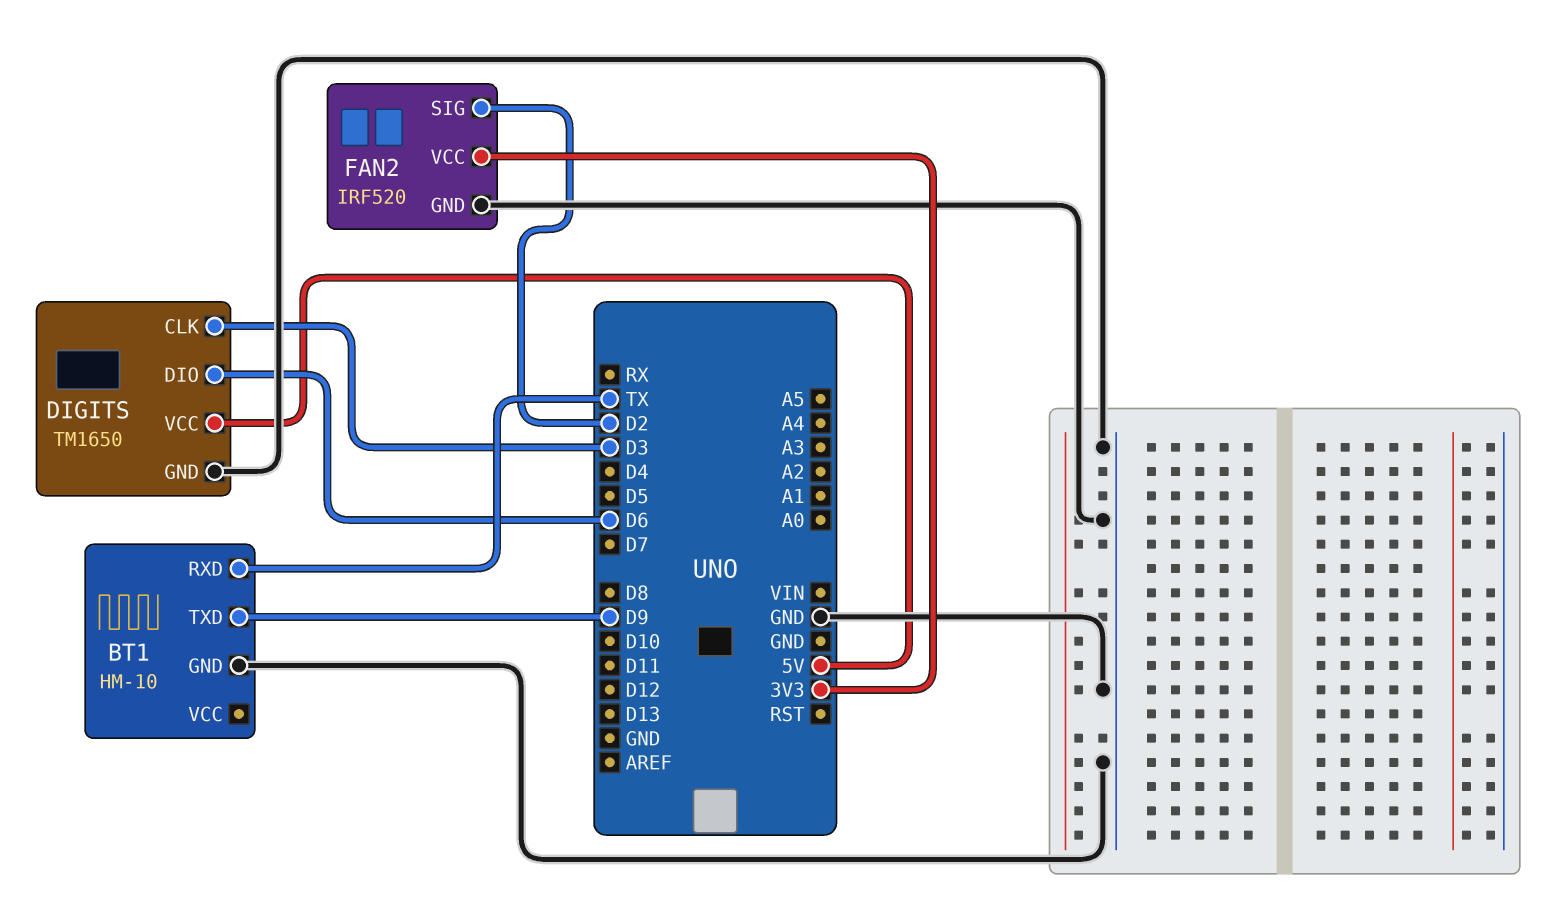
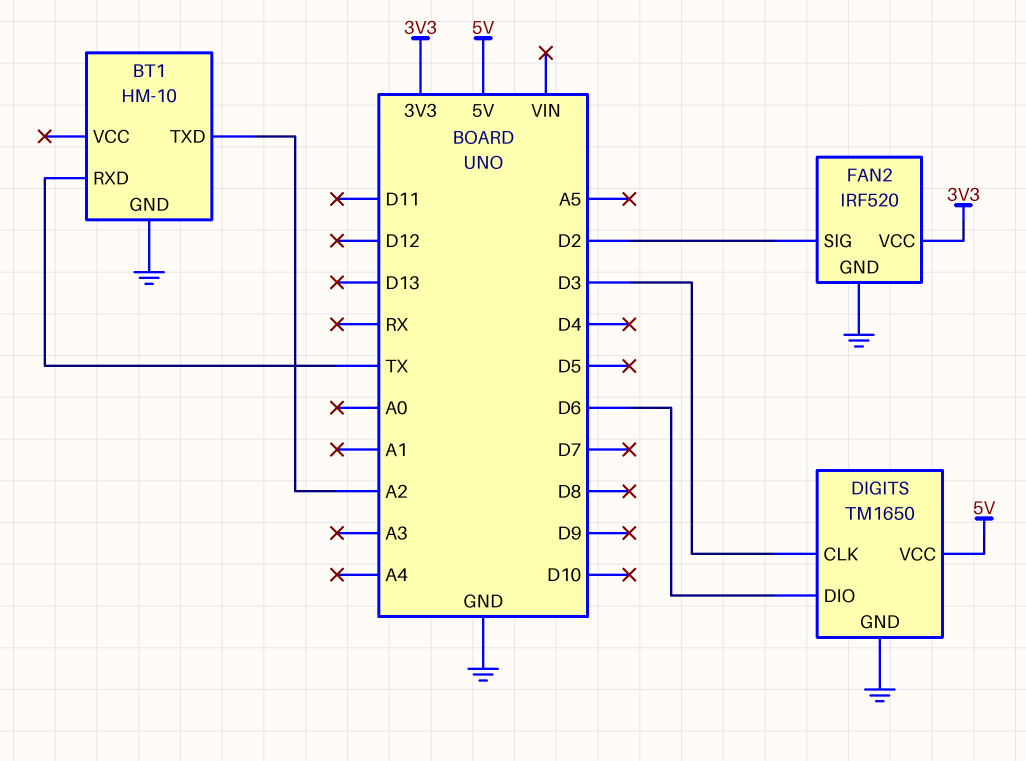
BT1 pin TXD: D9 -> A2

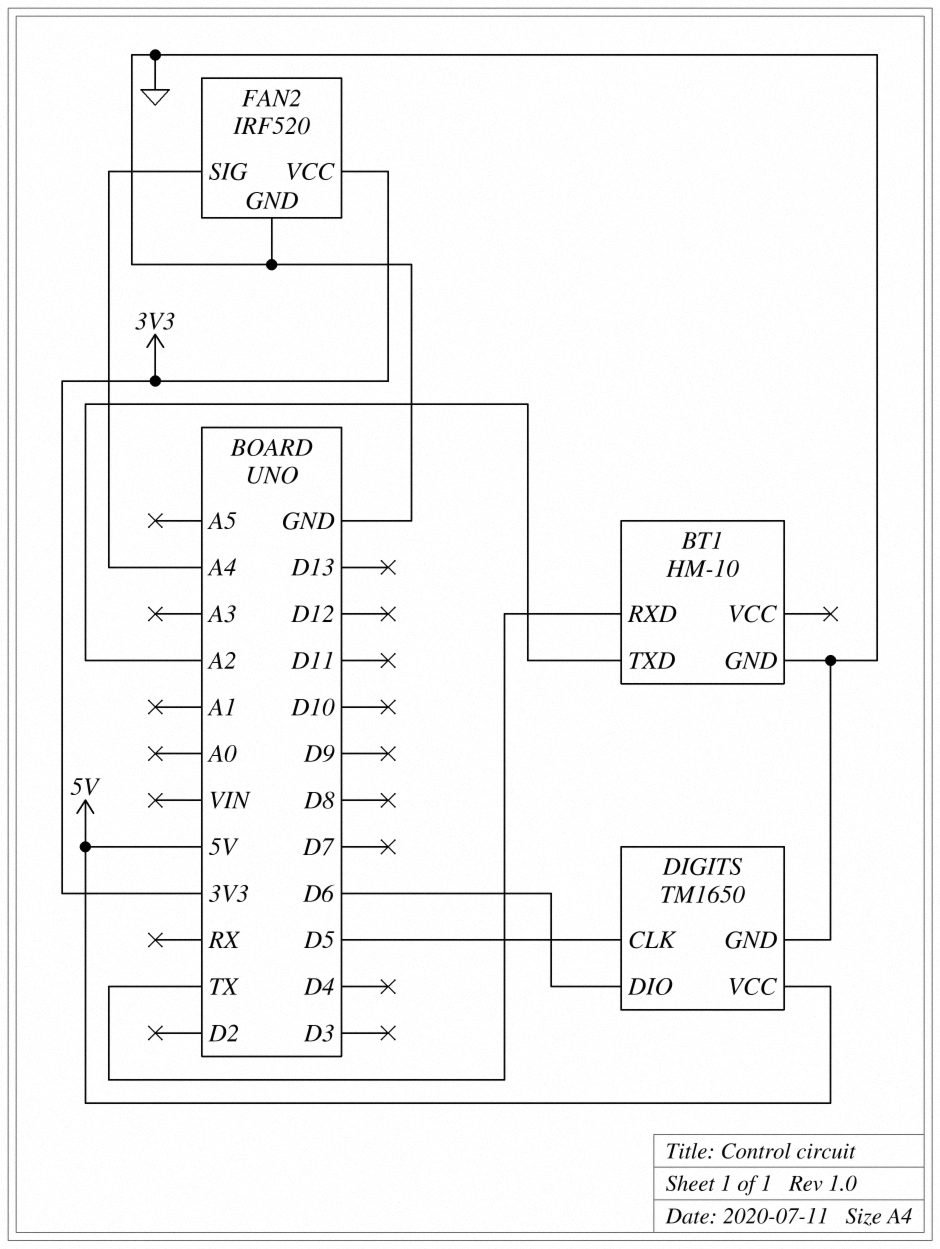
DIGITS pin CLK: D3 -> D5
FAN2 pin SIG: D2 -> A4

